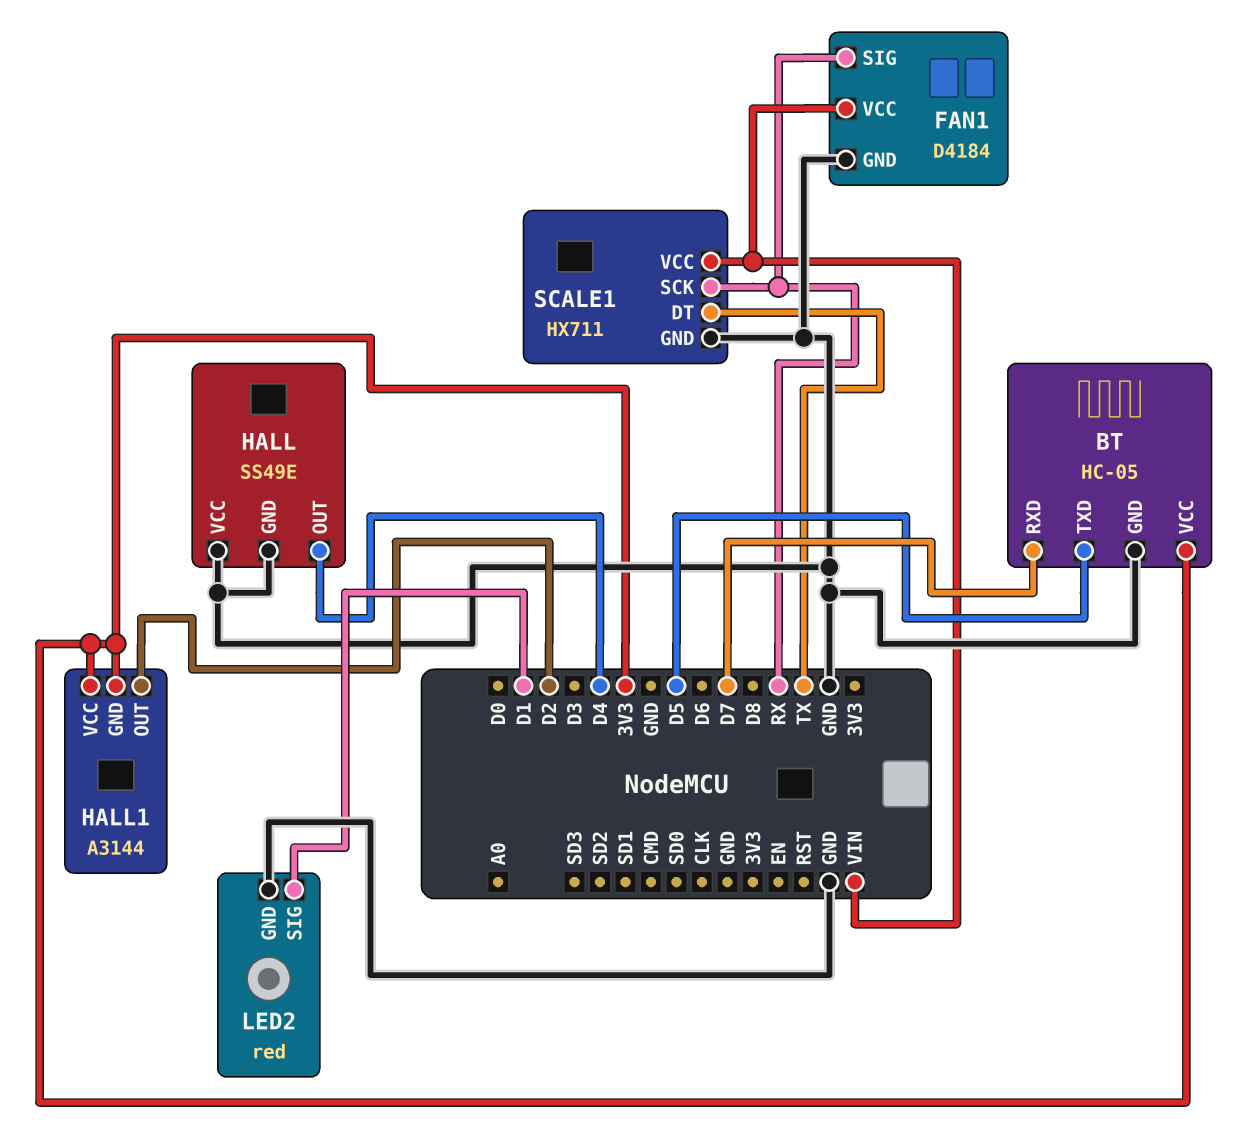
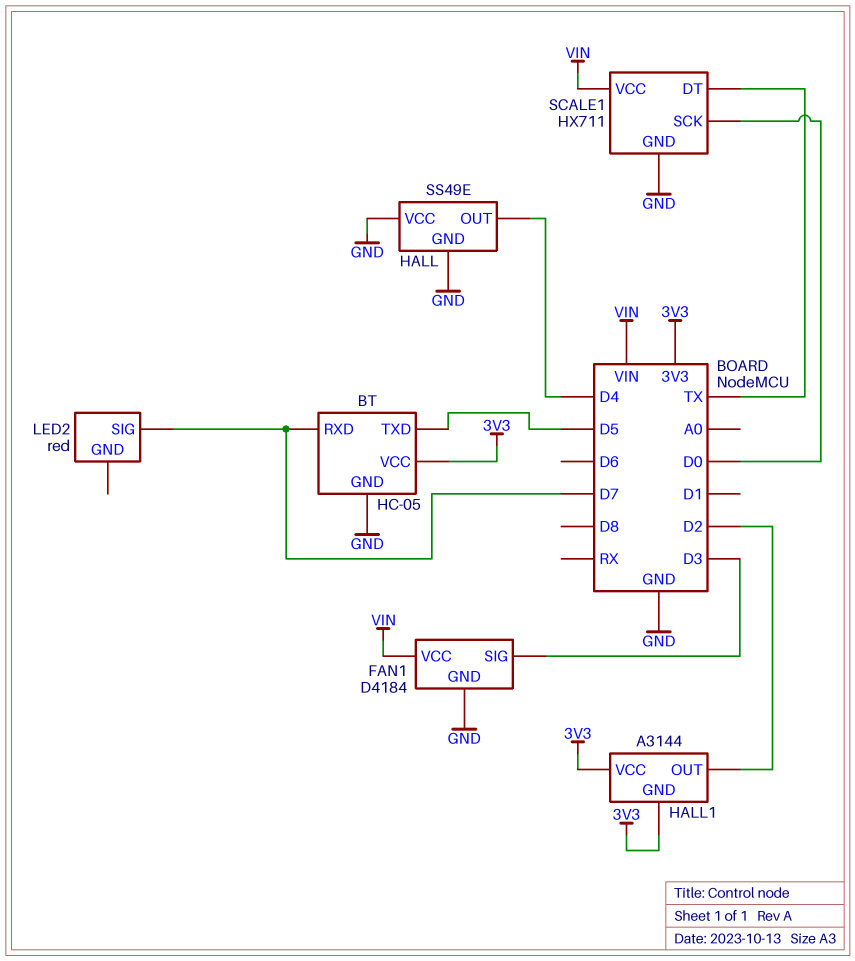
FAN1 pin SIG: RX -> D3
LED2 pin GND: GND -> none
LED2 pin SIG: D1 -> D7
SCALE1 pin SCK: RX -> D0

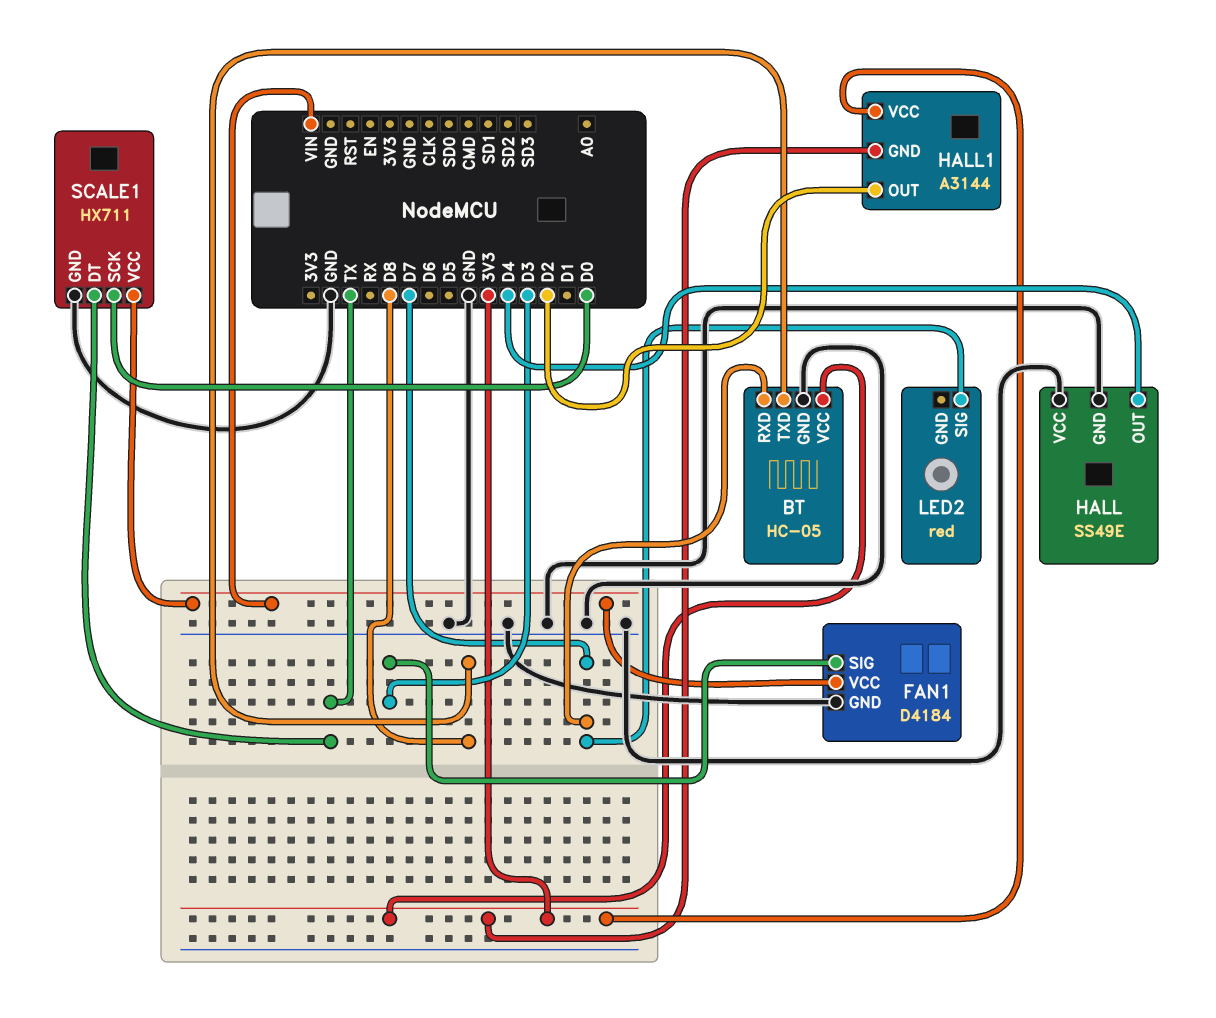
BT pin TXD: D5 -> D8

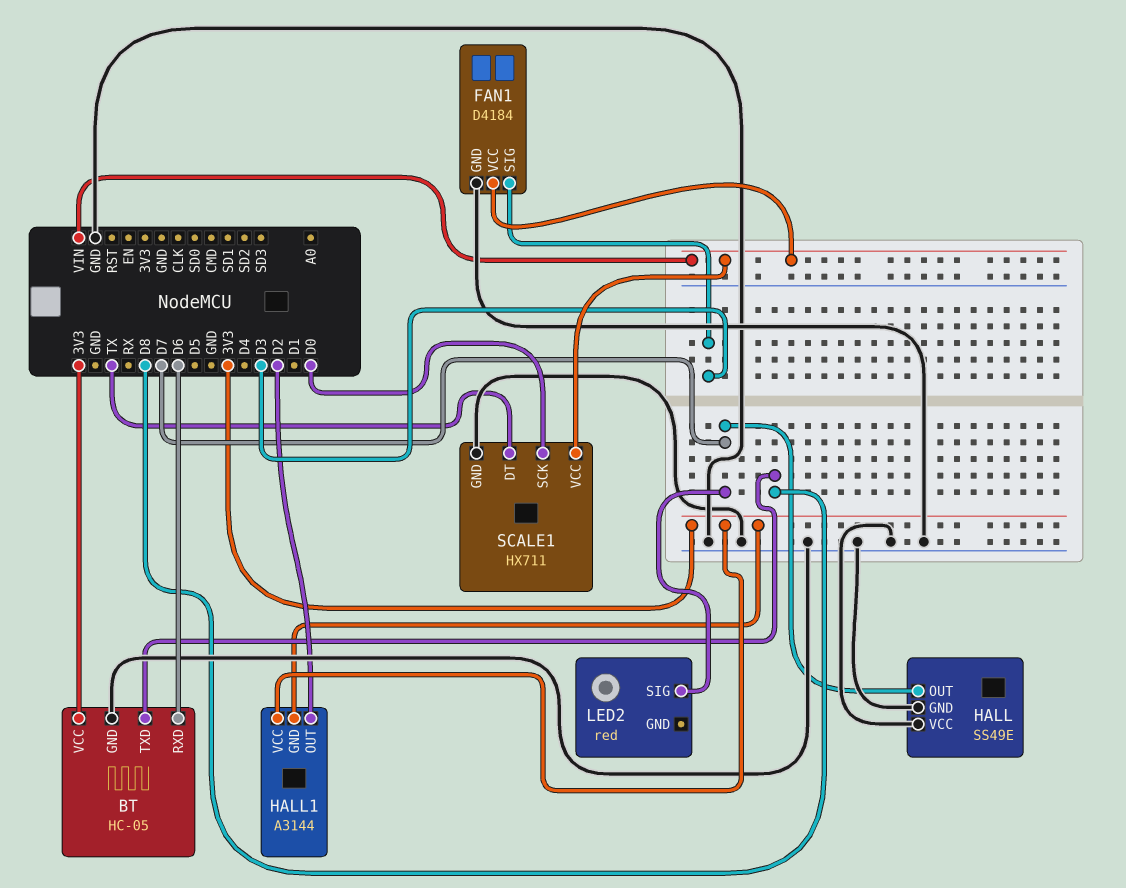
BT pin RXD: D7 -> D6
HALL pin OUT: D4 -> D7

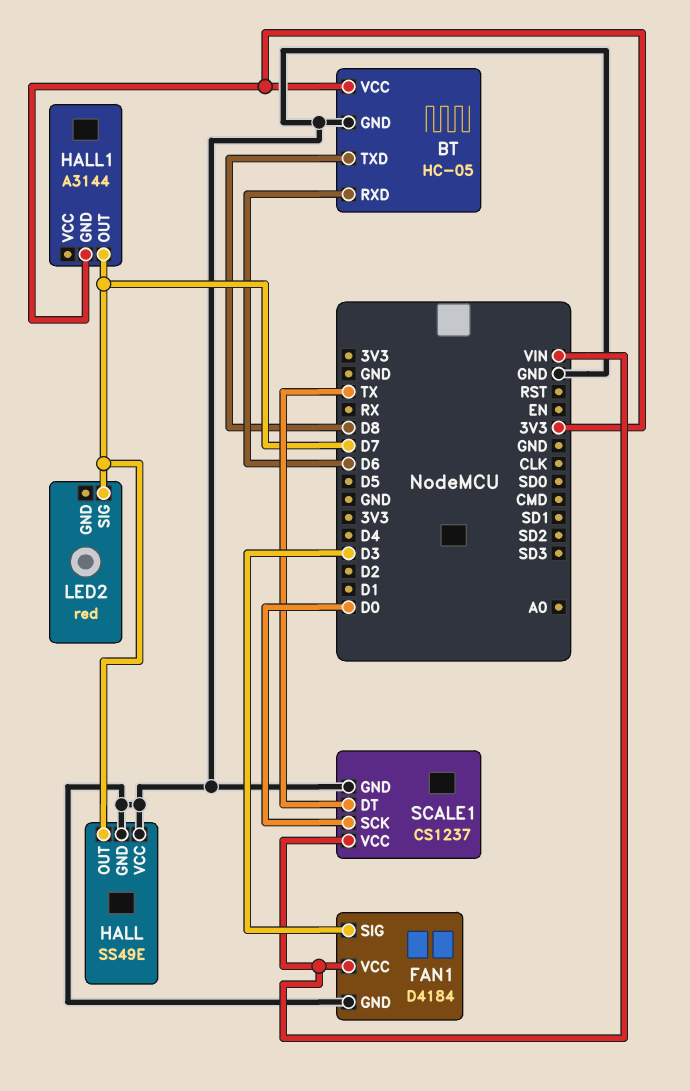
HALL1 pin OUT: D2 -> D7
HALL1 pin VCC: 3V3 -> none
SCALE1: HX711 -> CS1237

